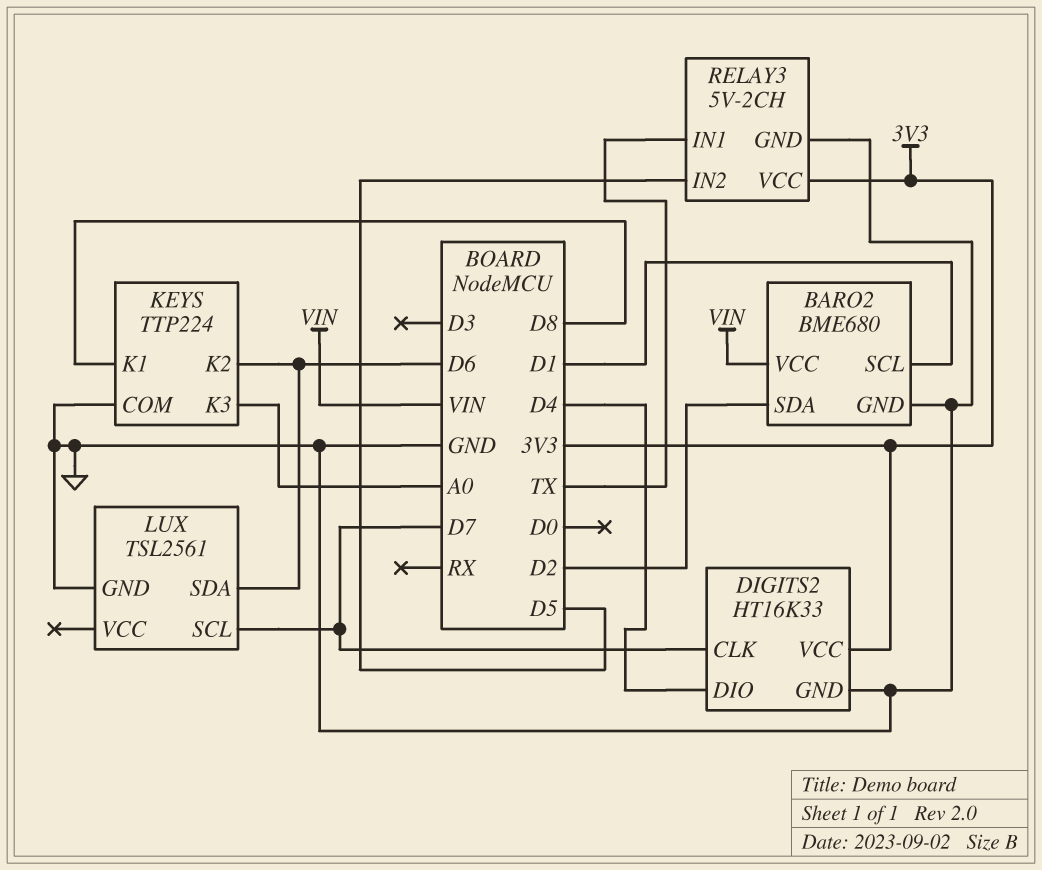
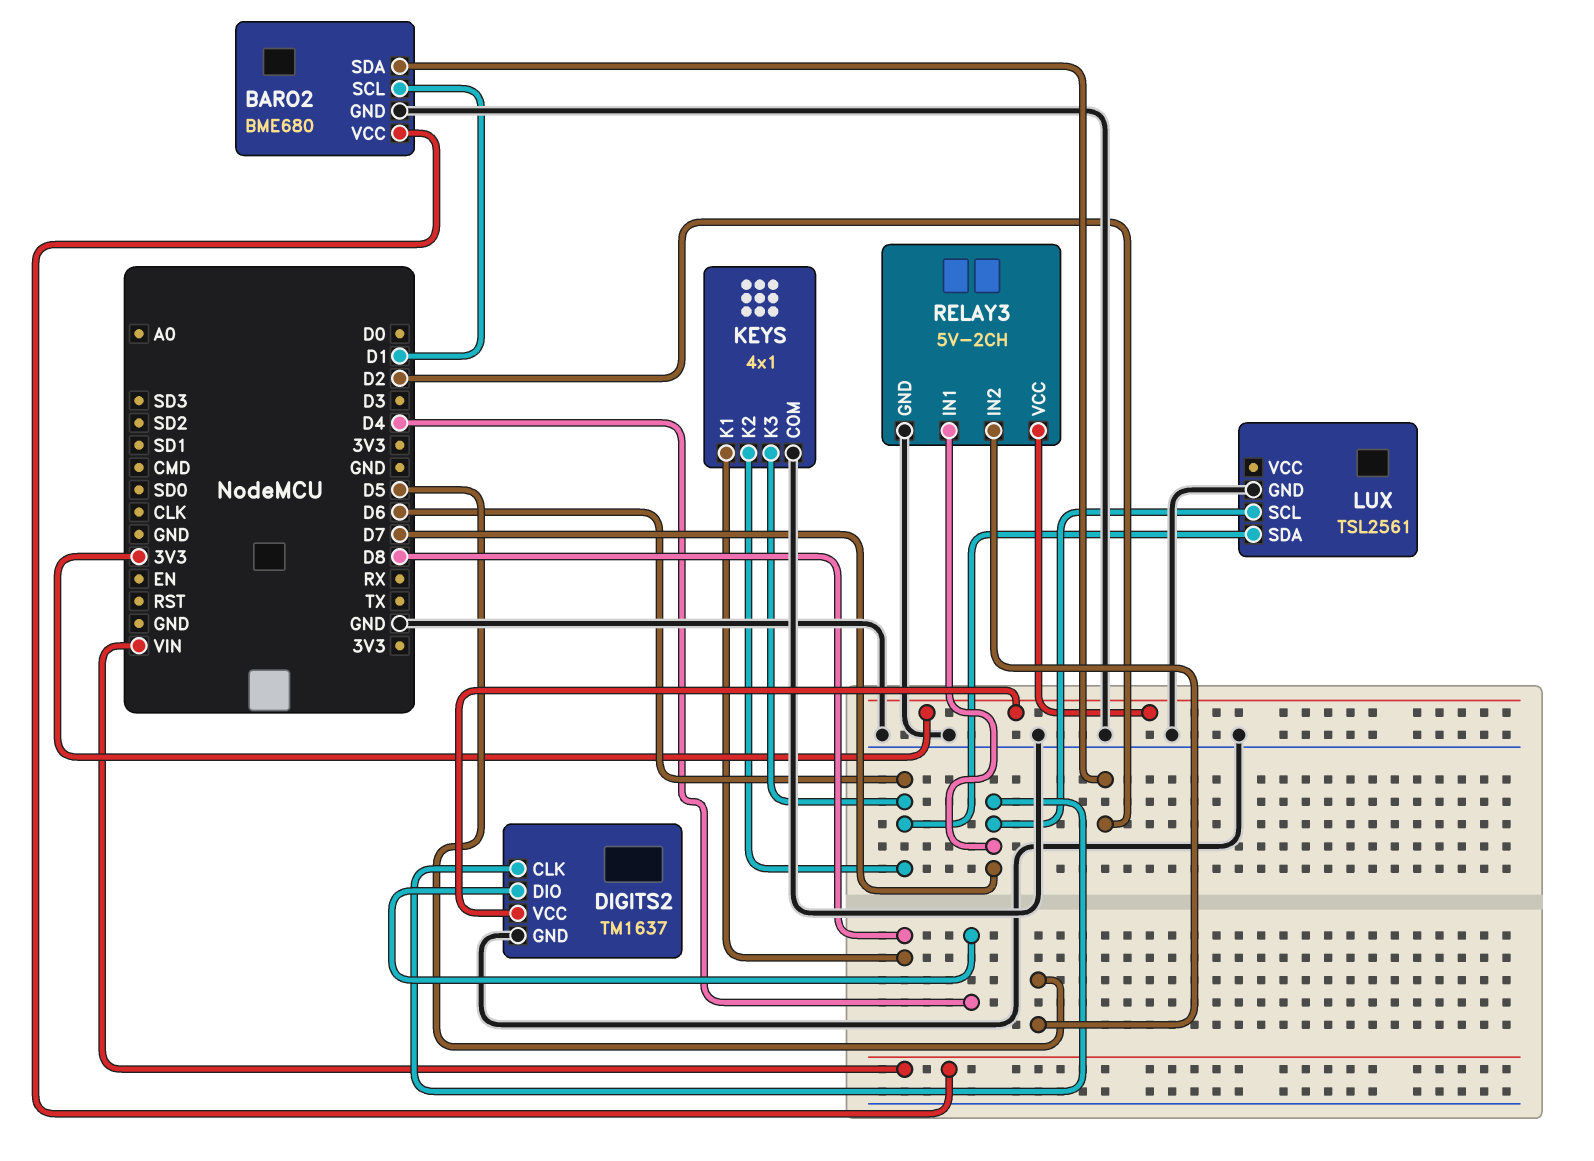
DIGITS2: HT16K33 -> TM1637
KEYS: TTP224 -> 4x1
KEYS pin K3: A0 -> D6
RELAY3 pin IN1: TX -> D7

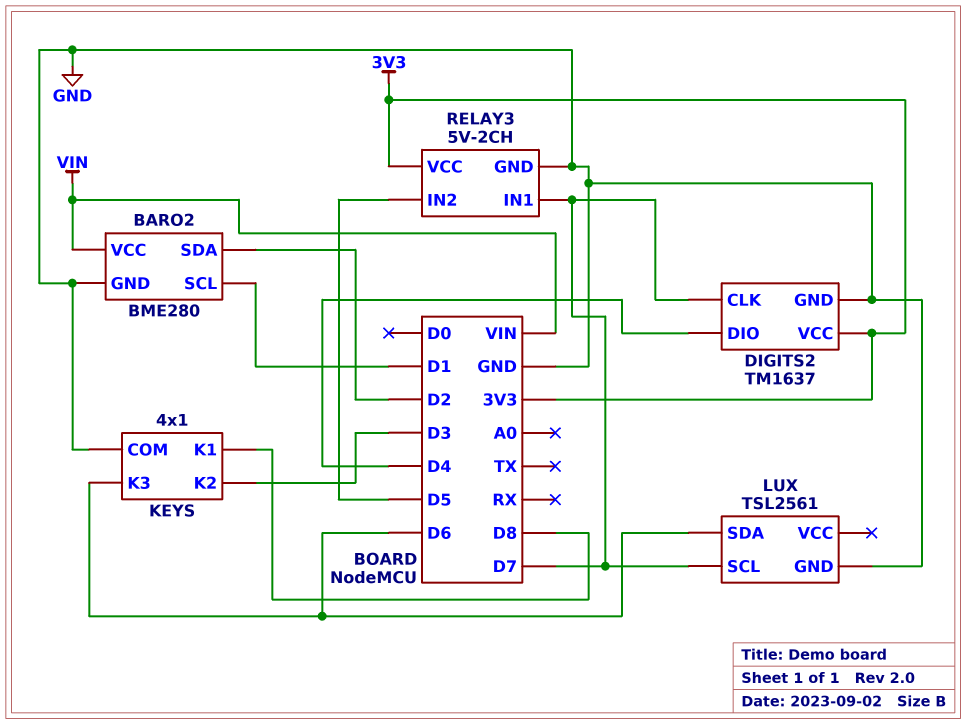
BARO2: BME680 -> BME280
KEYS pin K2: D6 -> D3

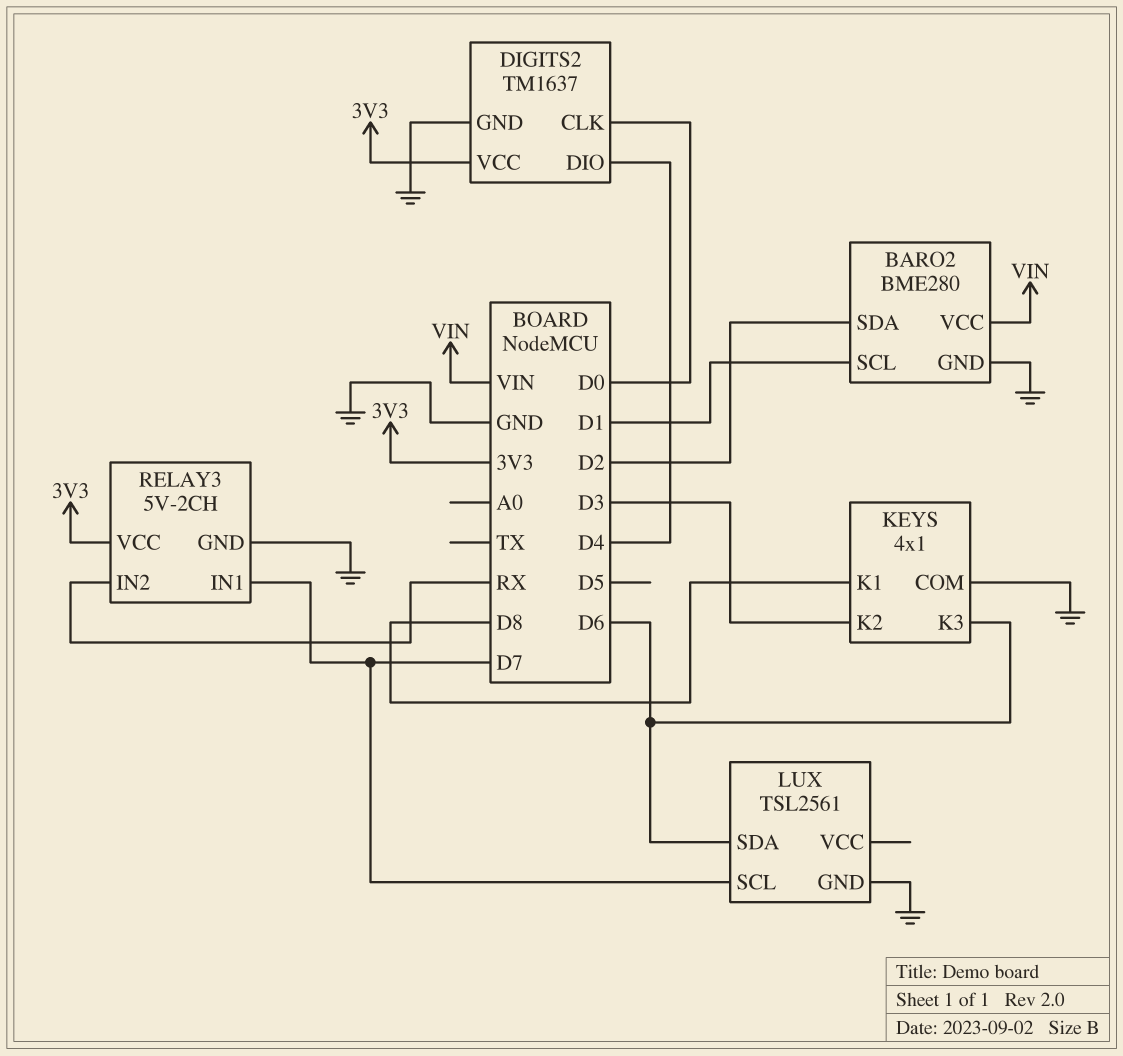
DIGITS2 pin CLK: D7 -> D0
RELAY3 pin IN2: D5 -> RX

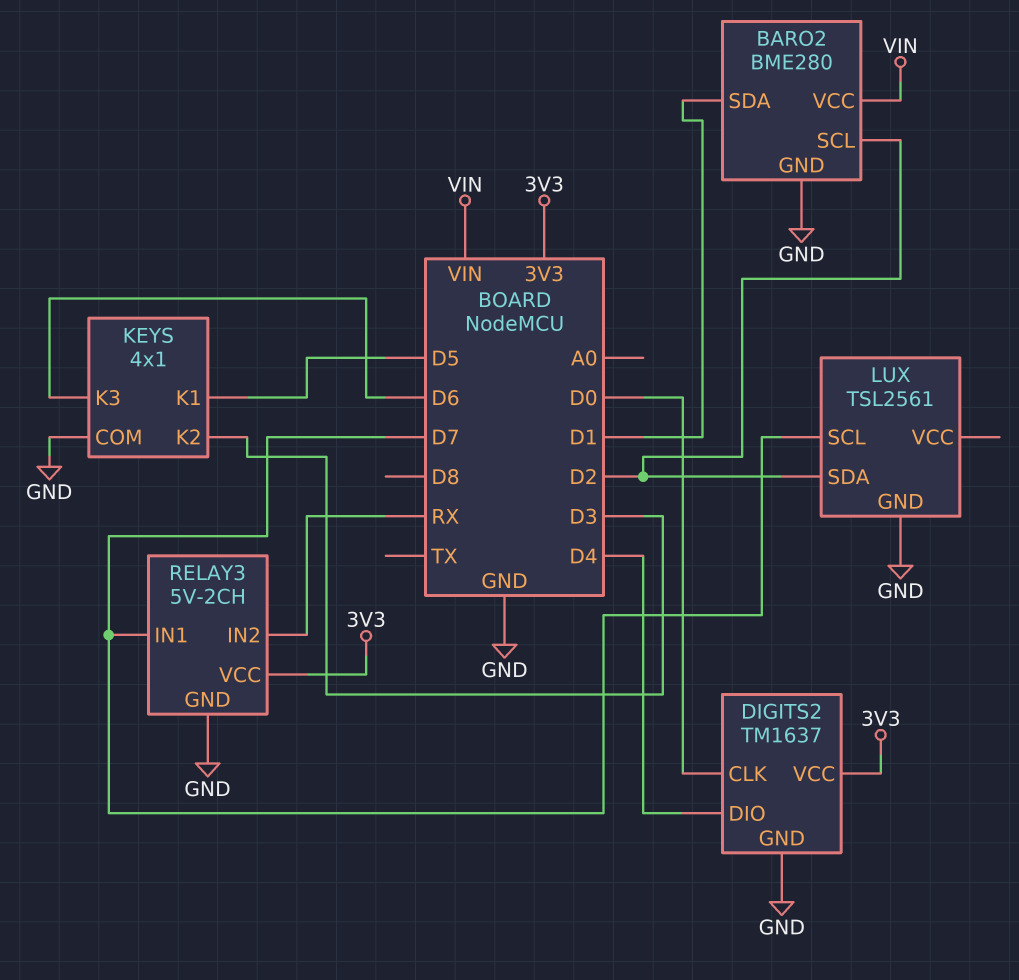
BARO2 pin SCL: D1 -> D2
BARO2 pin SDA: D2 -> D1
KEYS pin K1: D8 -> D5
LUX pin SDA: D6 -> D2

